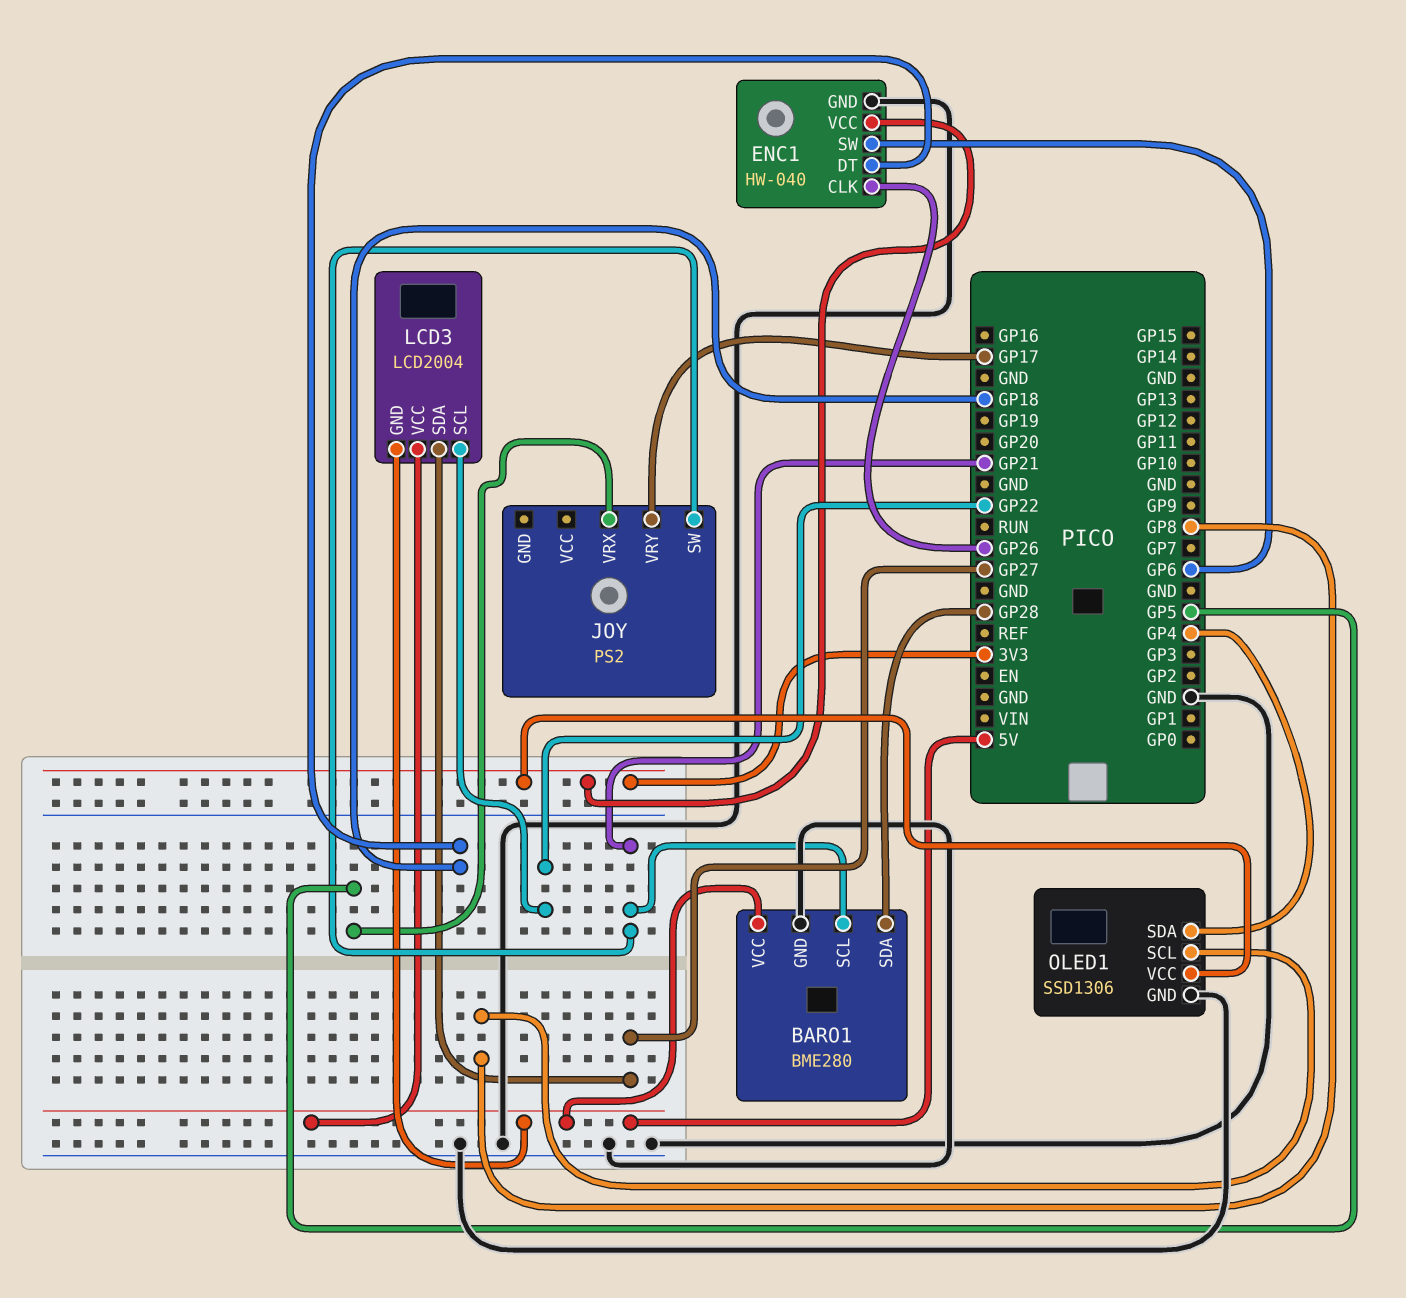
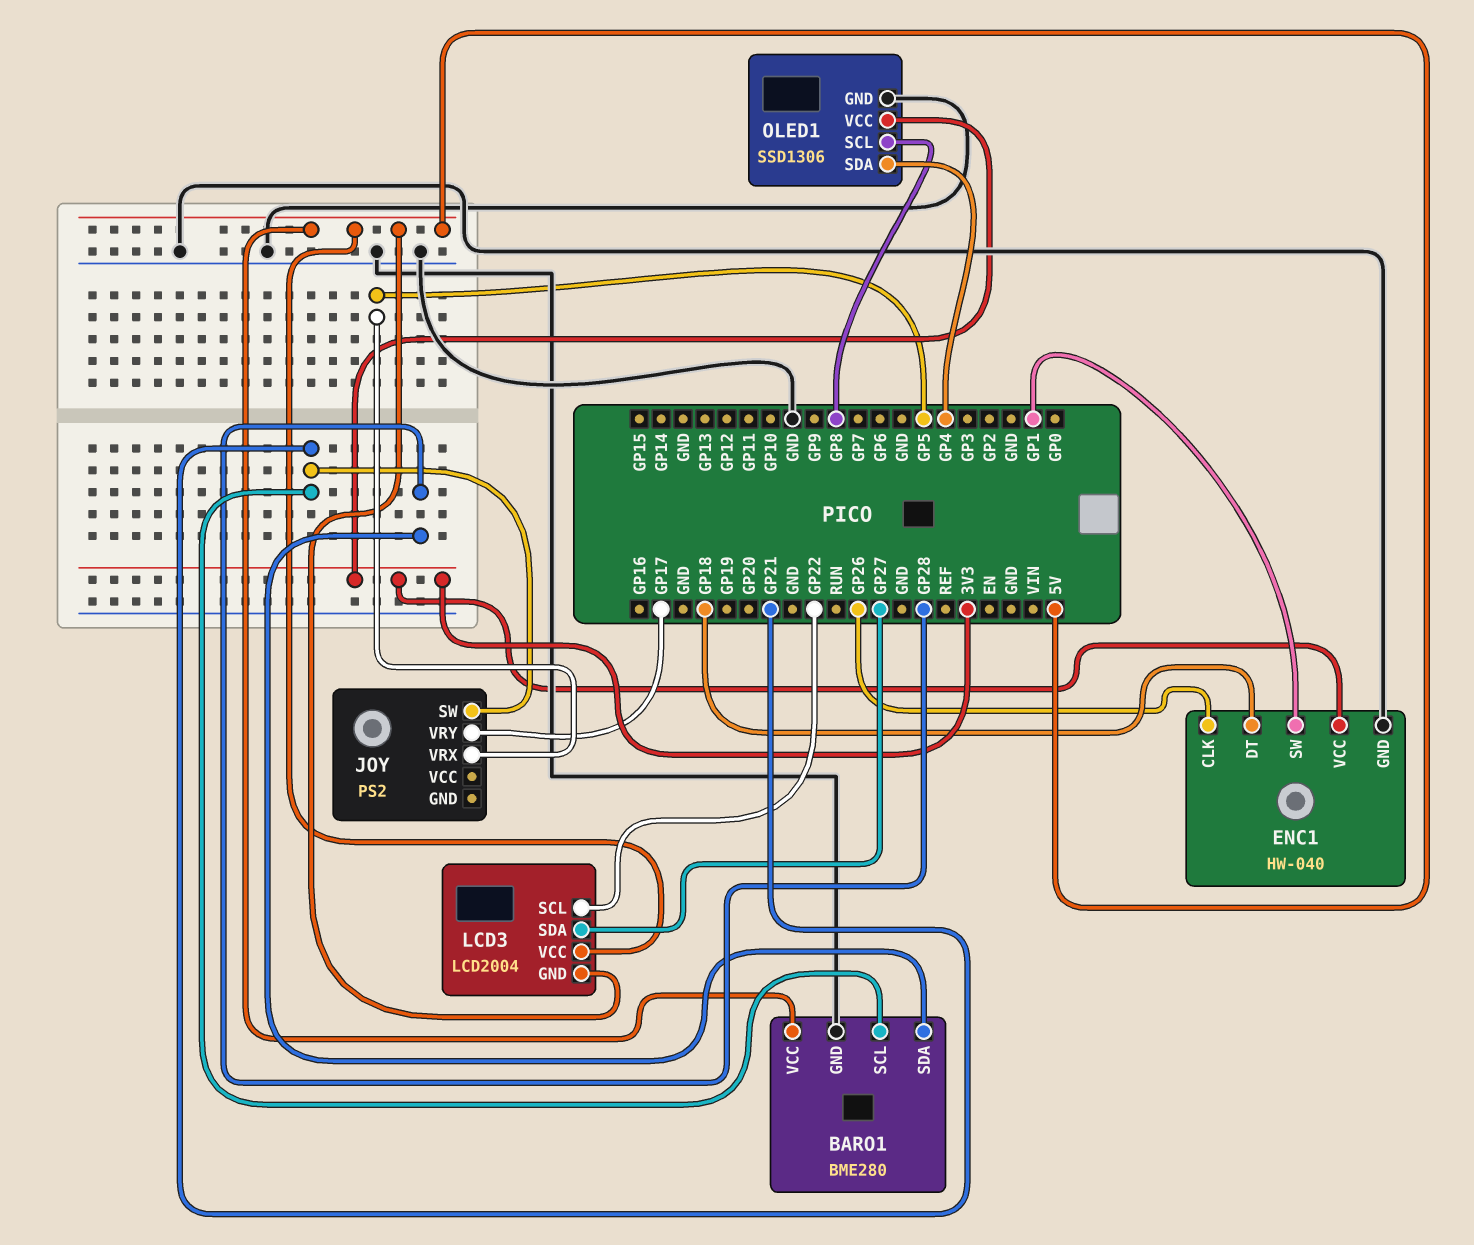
ENC1 pin SW: GP6 -> GP1

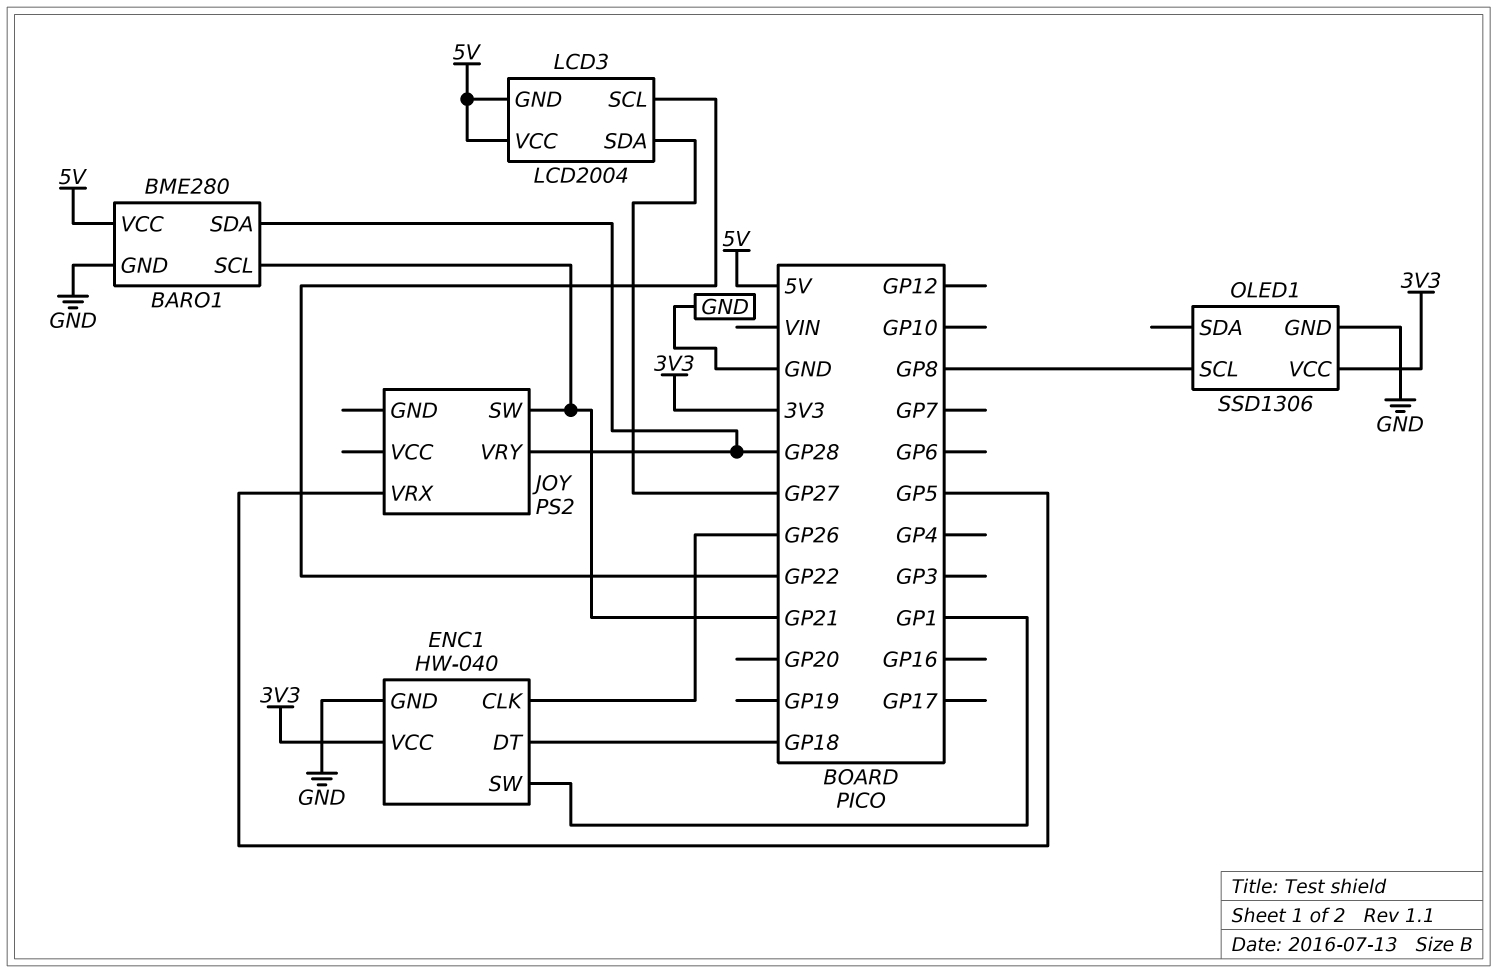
JOY pin VRY: GP17 -> GP28
OLED1 pin SDA: GP4 -> none

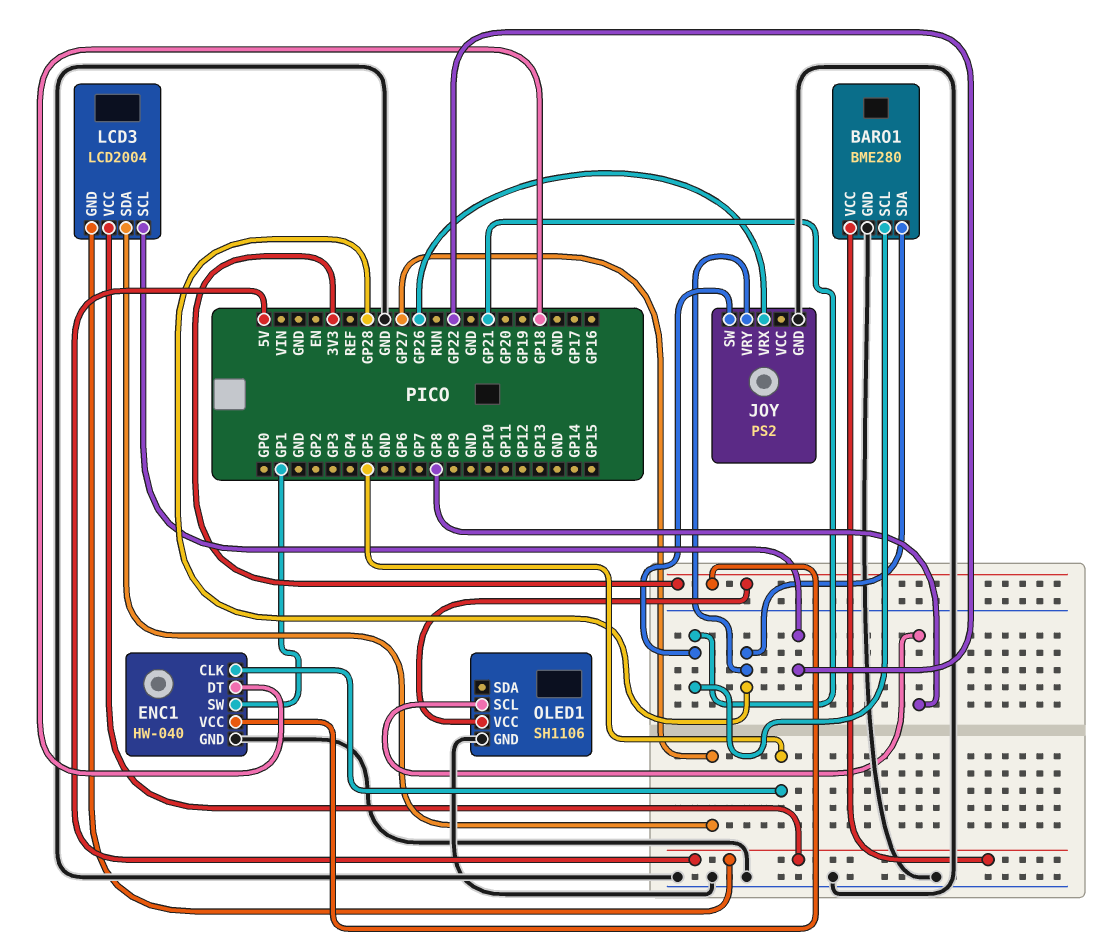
ENC1 pin CLK: GP26 -> GP5
JOY pin GND: none -> GND
JOY pin VRX: GP5 -> GP26
OLED1: SSD1306 -> SH1106

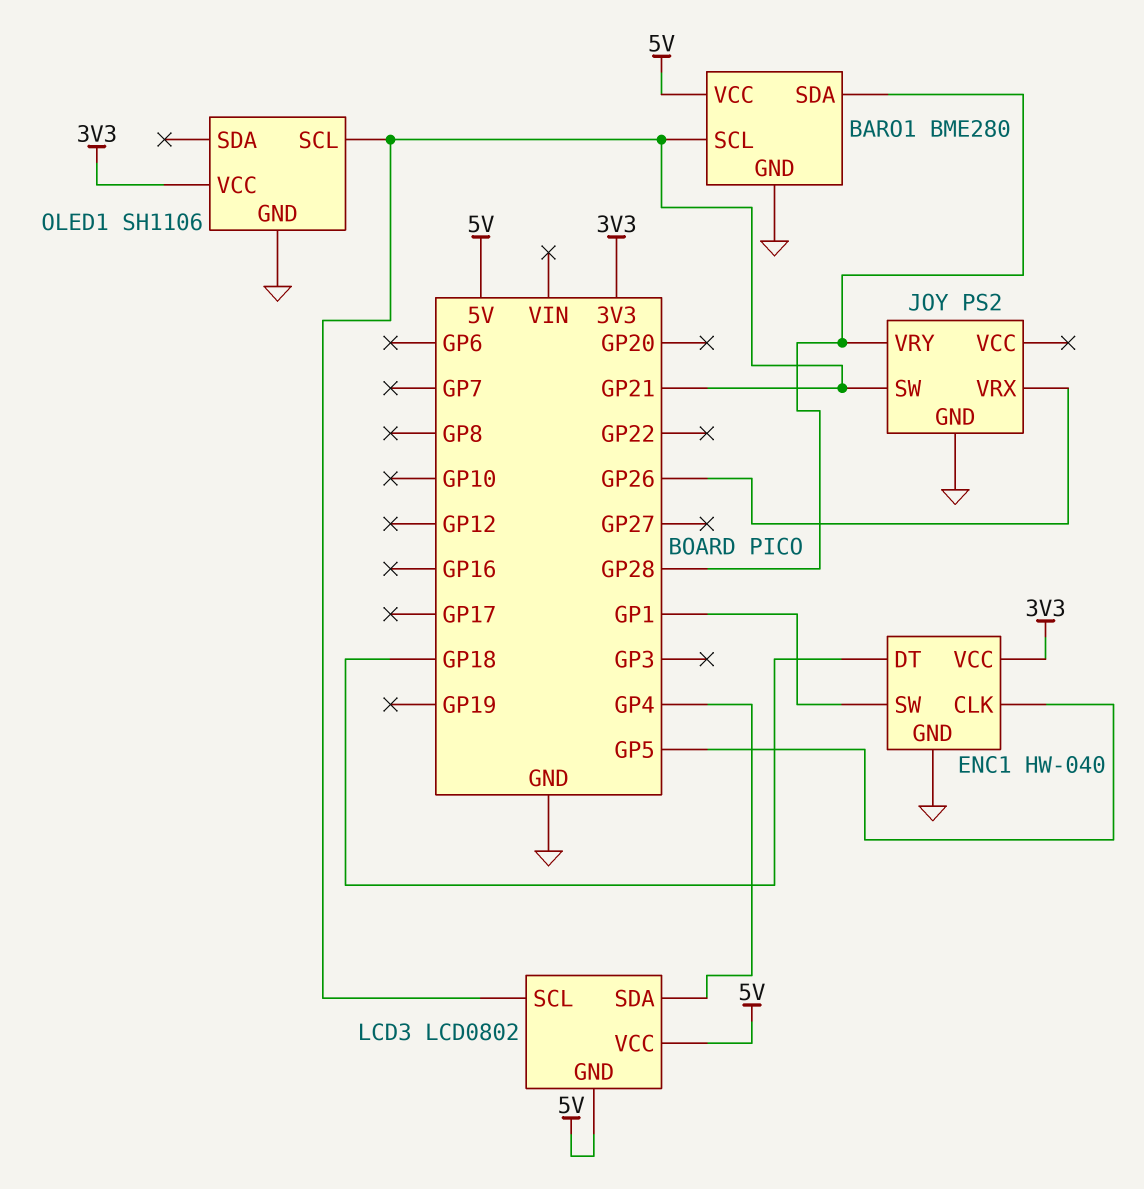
LCD3: LCD2004 -> LCD0802
LCD3 pin SCL: GP22 -> GP21
LCD3 pin SDA: GP27 -> GP4
OLED1 pin SCL: GP8 -> GP21

